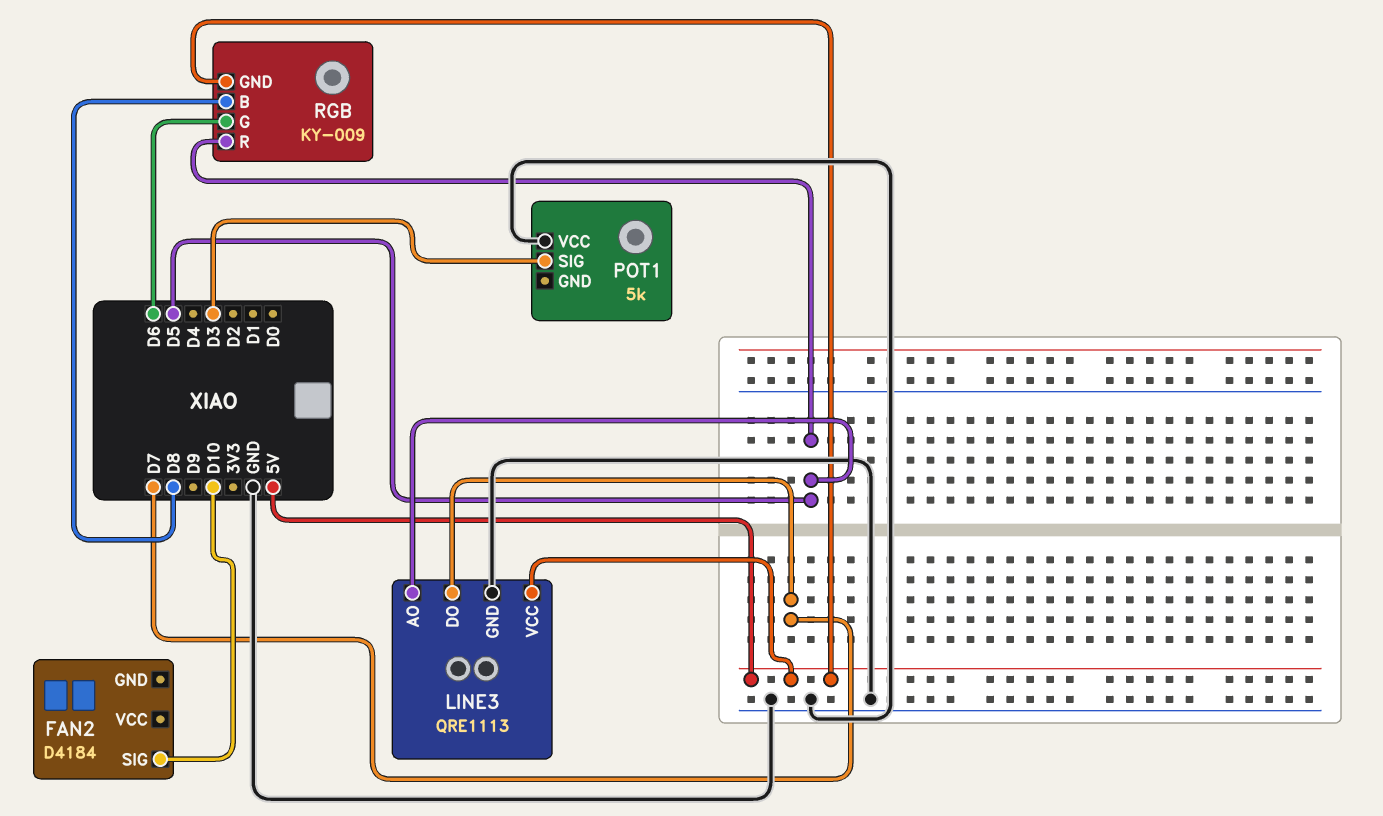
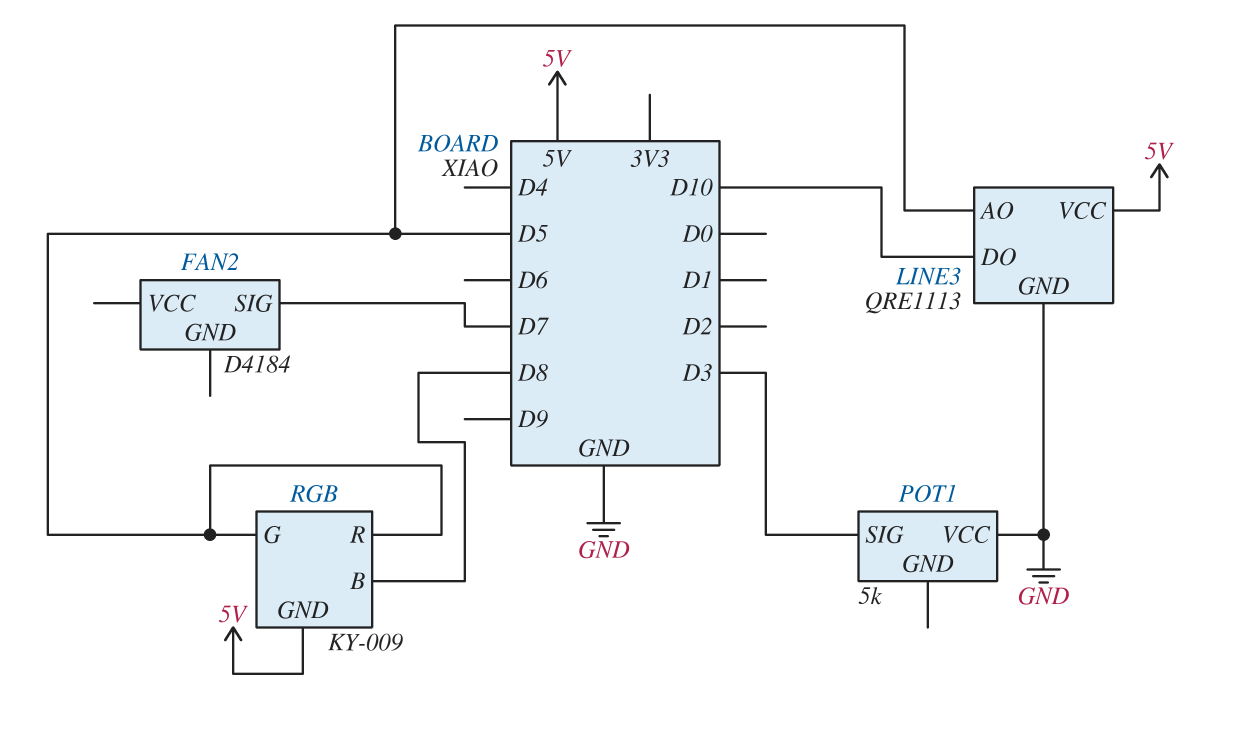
FAN2 pin SIG: D10 -> D7
LINE3 pin DO: D7 -> D10
RGB pin G: D6 -> D5

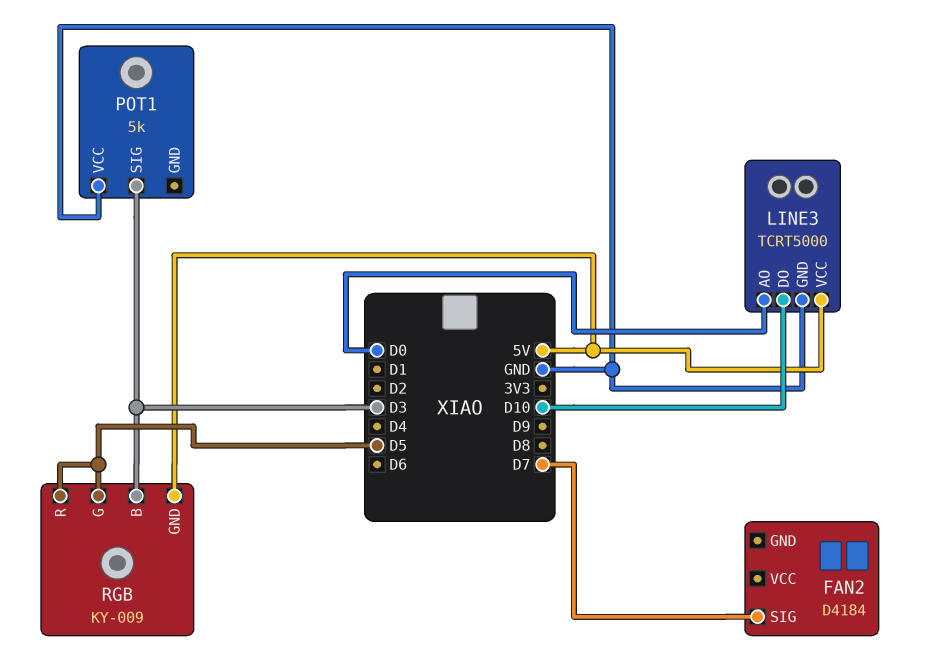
LINE3: QRE1113 -> TCRT5000
LINE3 pin AO: D5 -> D0
RGB pin B: D8 -> D3

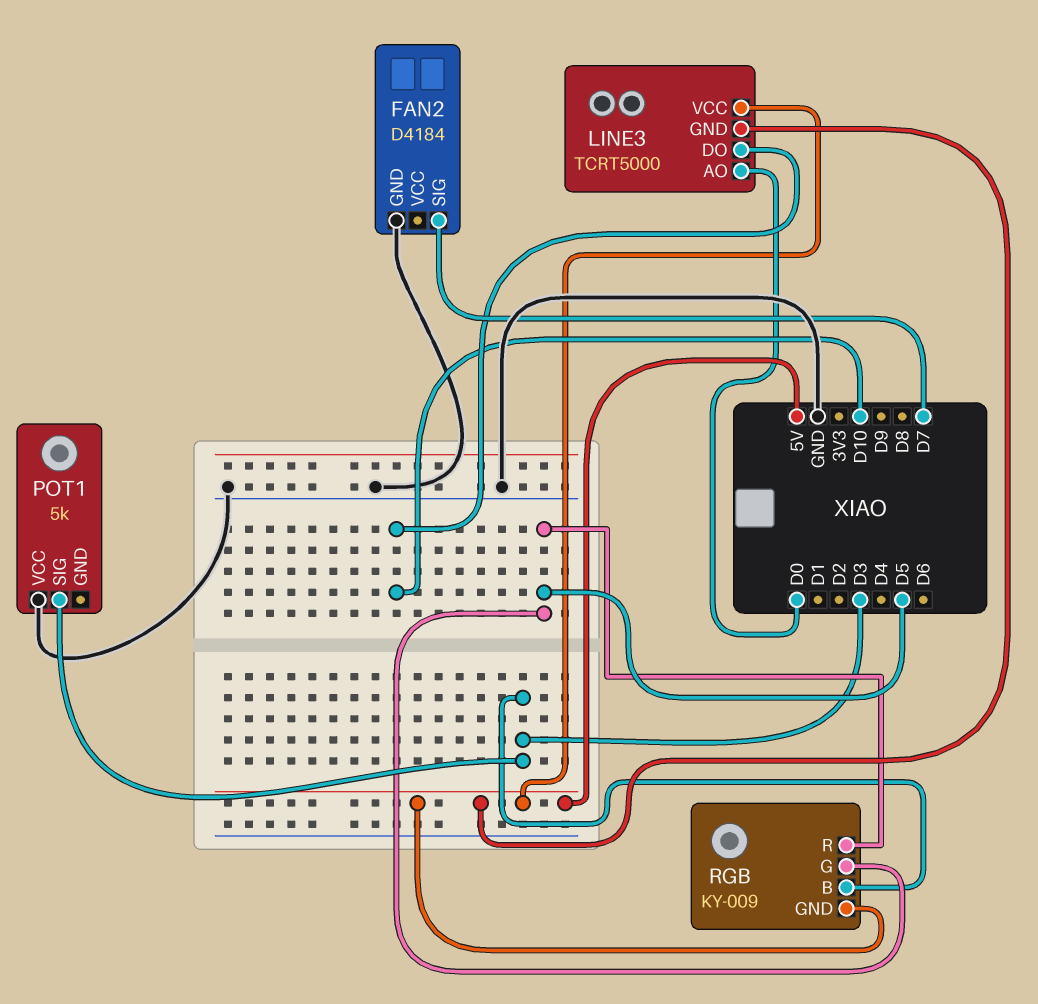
FAN2 pin GND: none -> GND
LINE3 pin GND: GND -> 5V

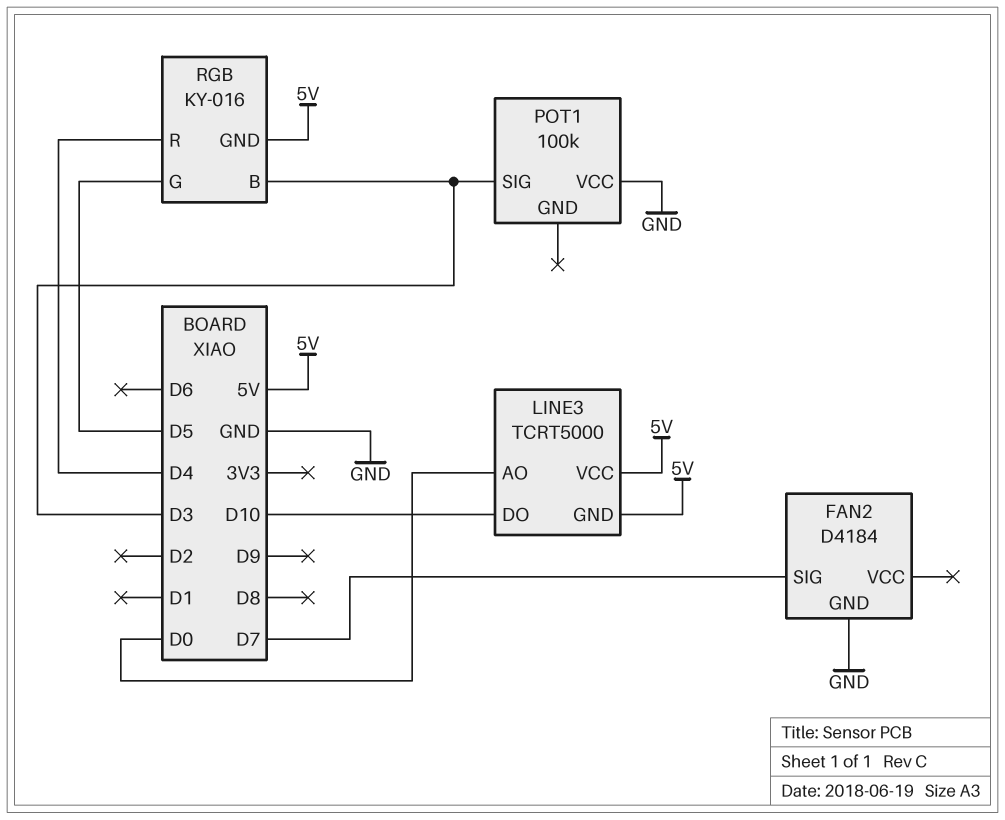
POT1: 5k -> 100k
RGB: KY-009 -> KY-016
RGB pin R: D5 -> D4

